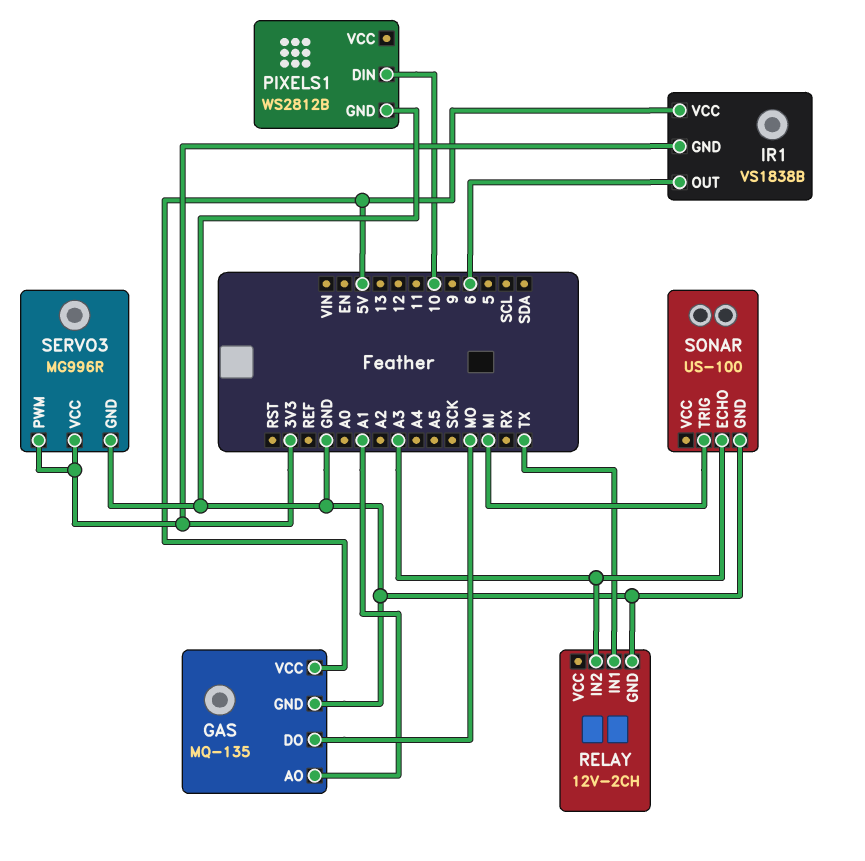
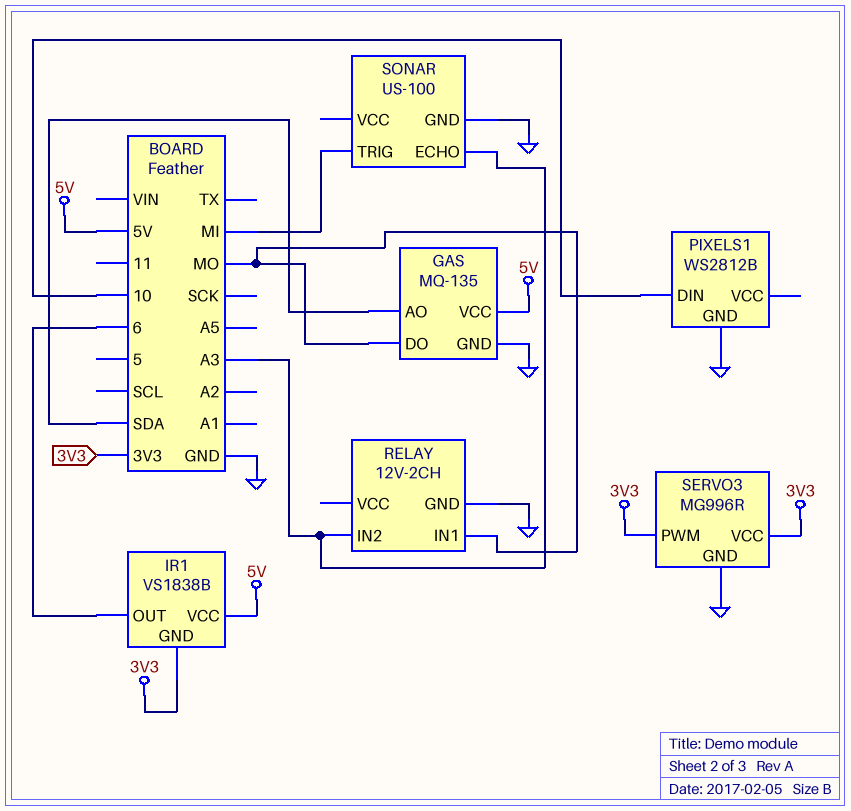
GAS pin AO: A1 -> SDA
RELAY pin IN1: TX -> MO

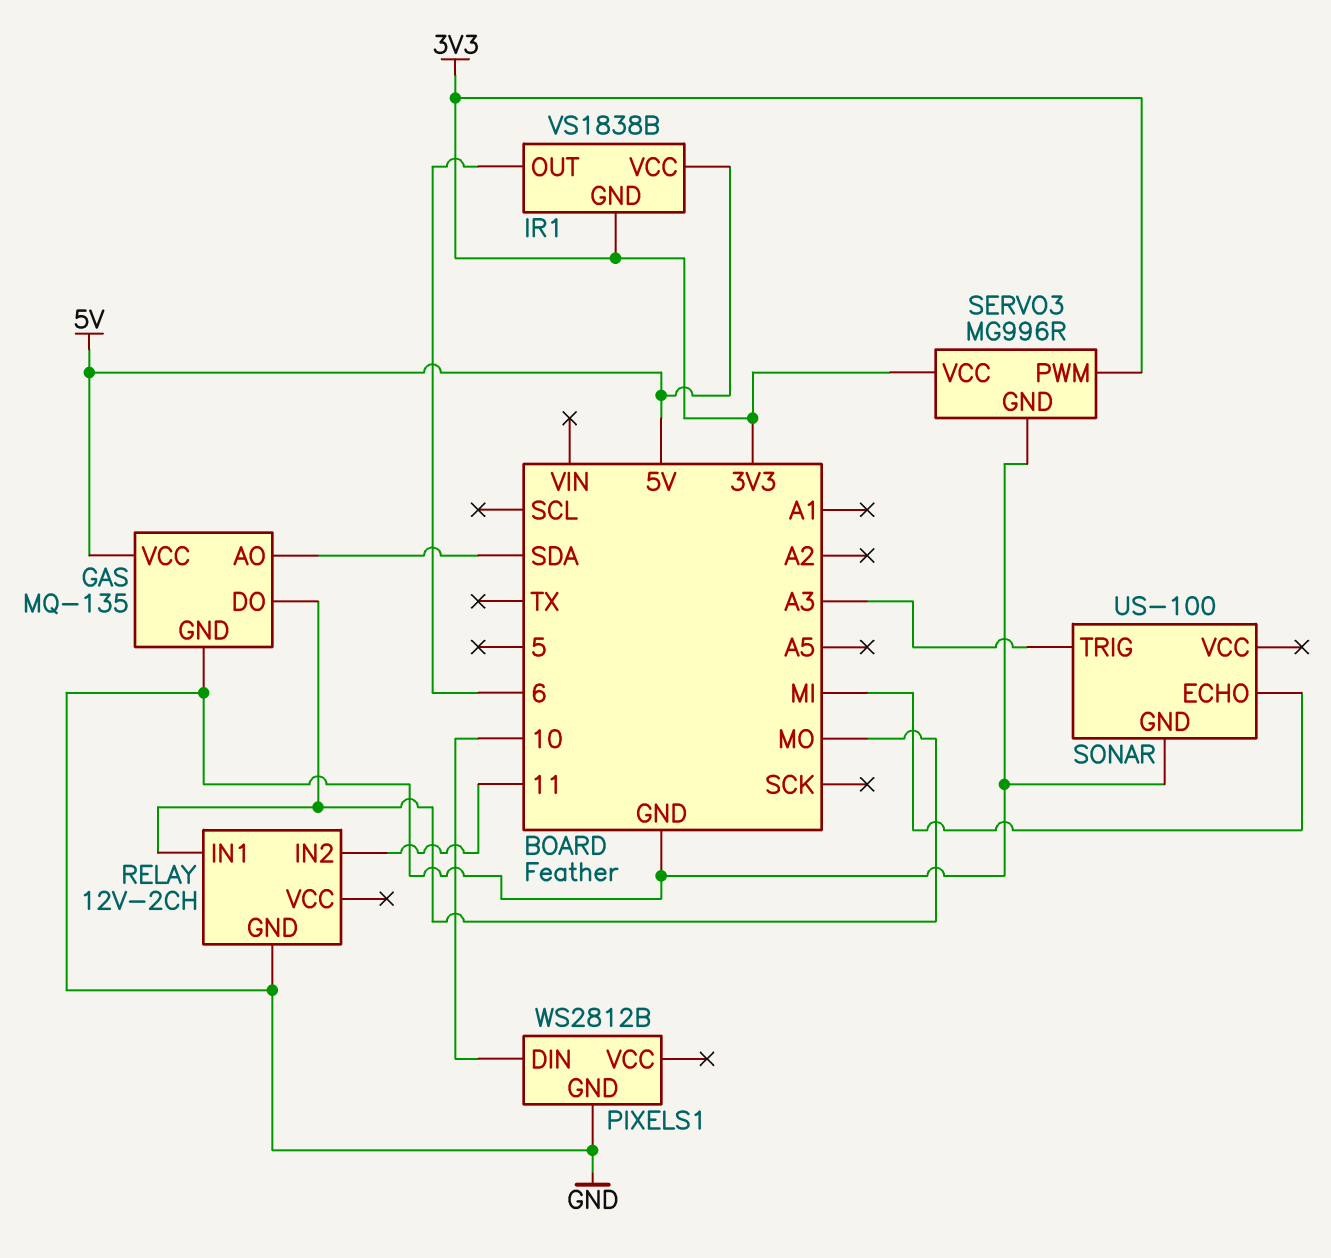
RELAY pin IN2: A3 -> 11
SONAR pin ECHO: A3 -> MI
SONAR pin TRIG: MI -> A3

